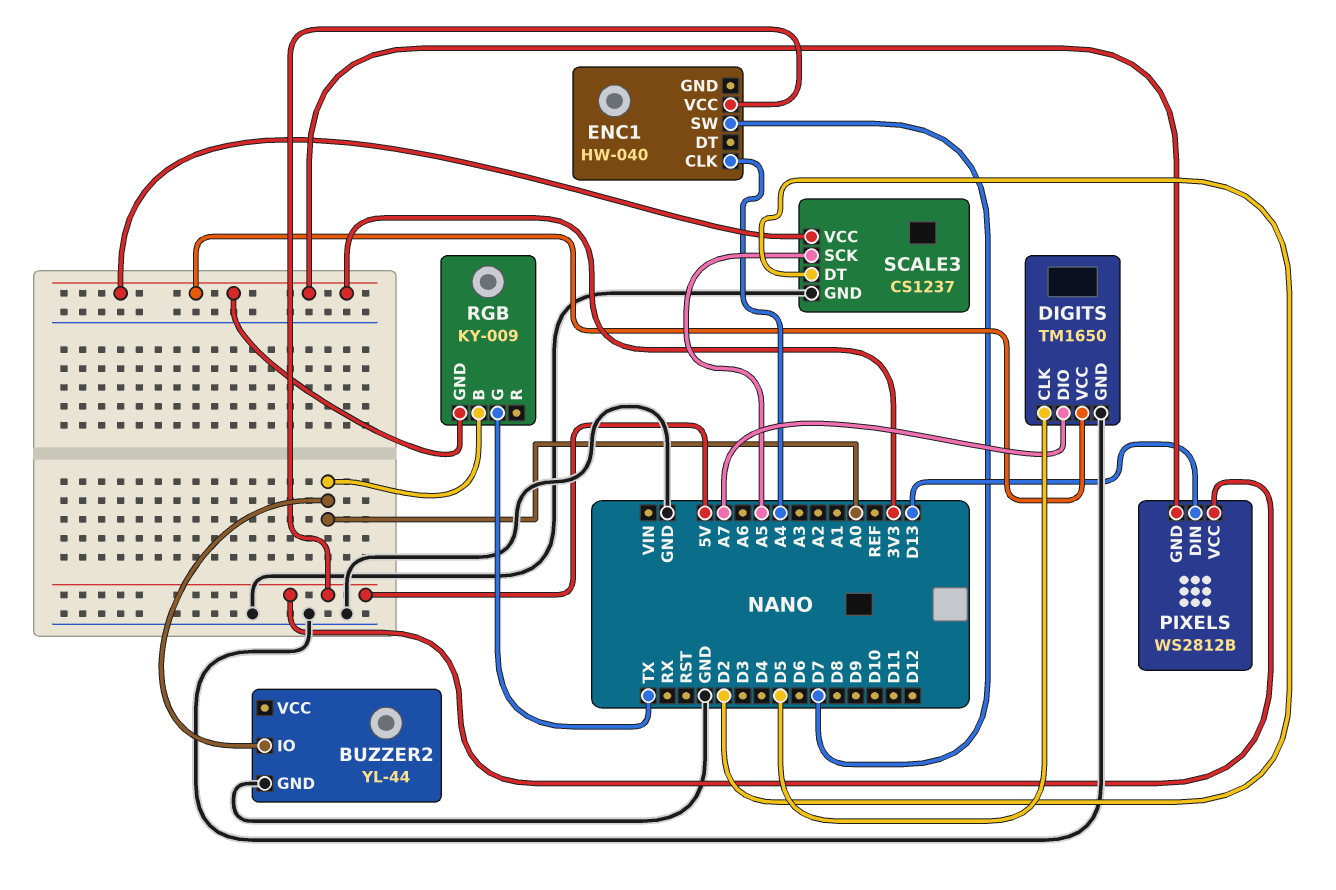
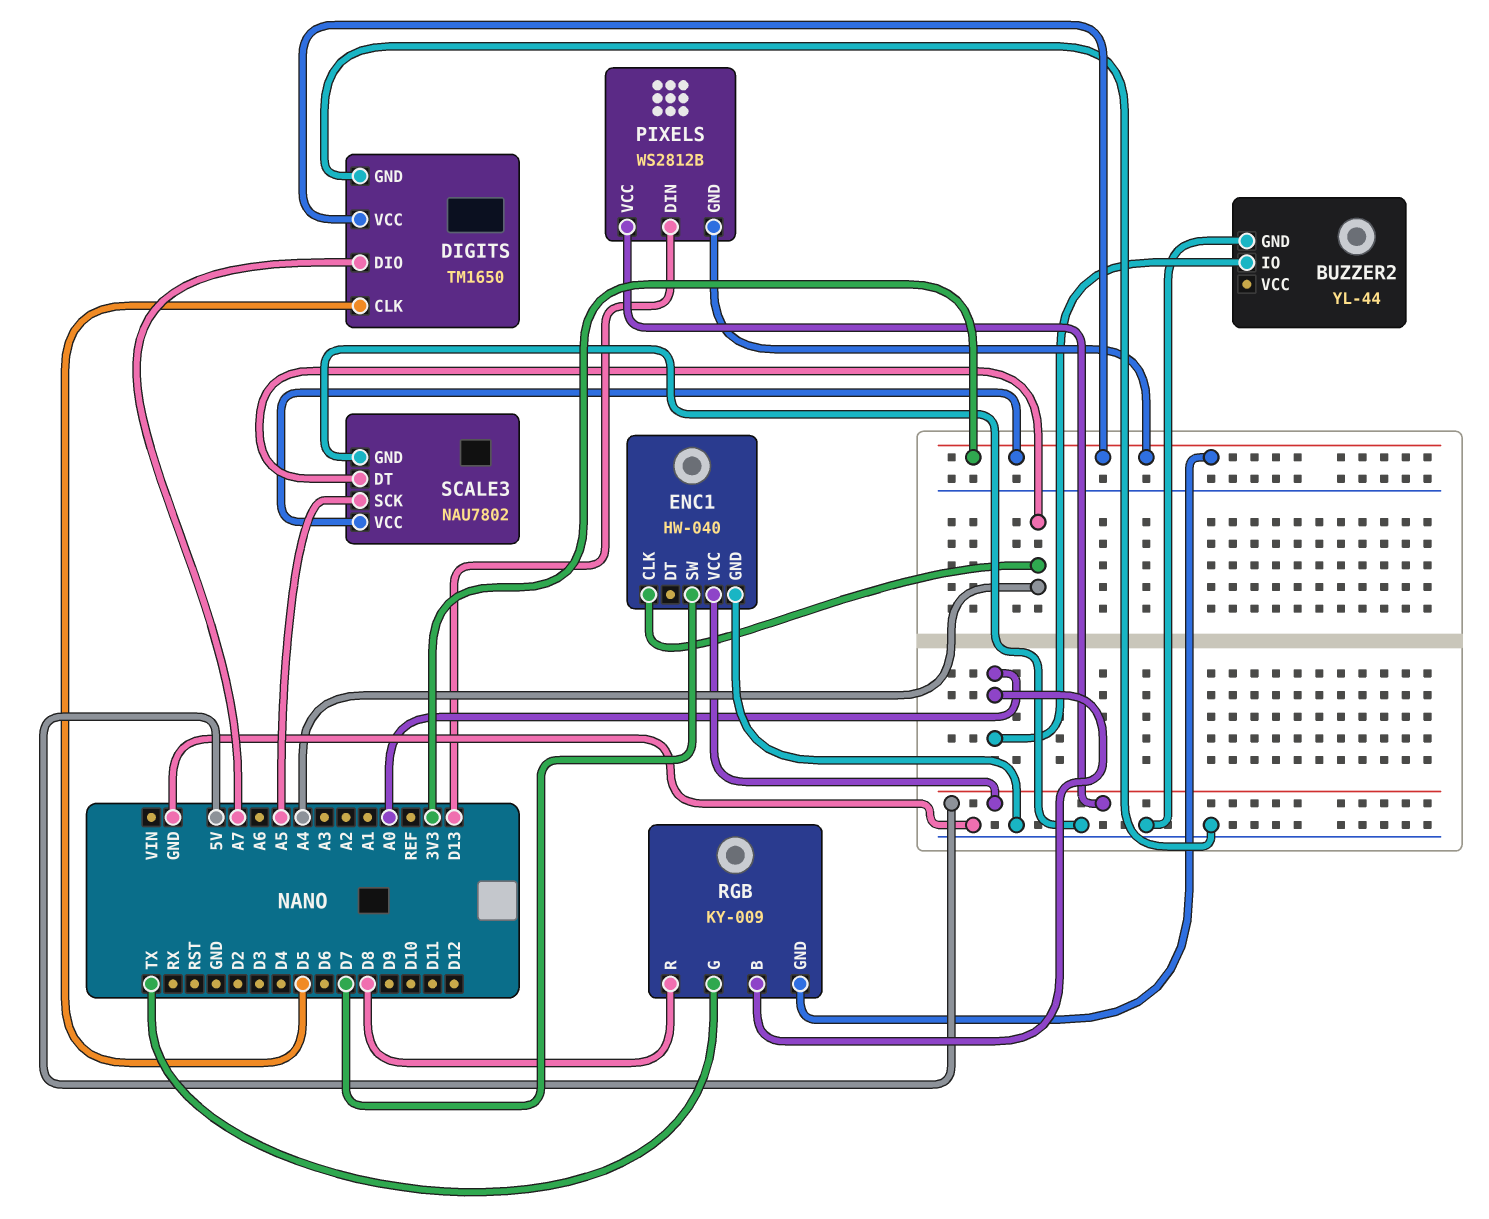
ENC1 pin GND: none -> GND
RGB pin R: none -> D8
SCALE3: CS1237 -> NAU7802
SCALE3 pin DT: D2 -> A4

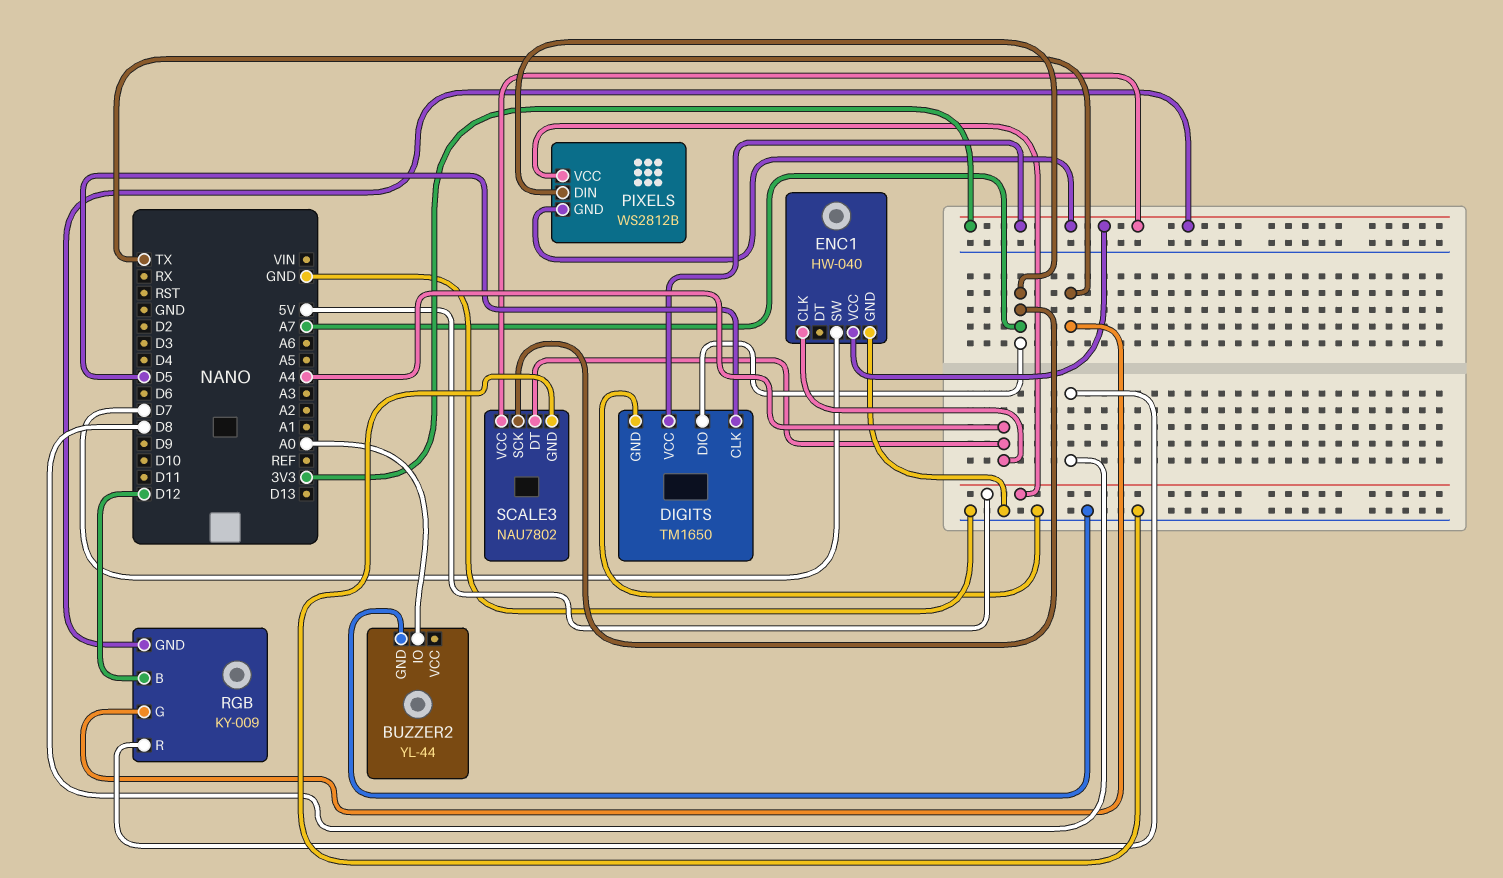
ENC1 pin VCC: 5V -> 3V3
PIXELS pin DIN: D13 -> A7
RGB pin B: A0 -> D12
SCALE3 pin SCK: A5 -> A7

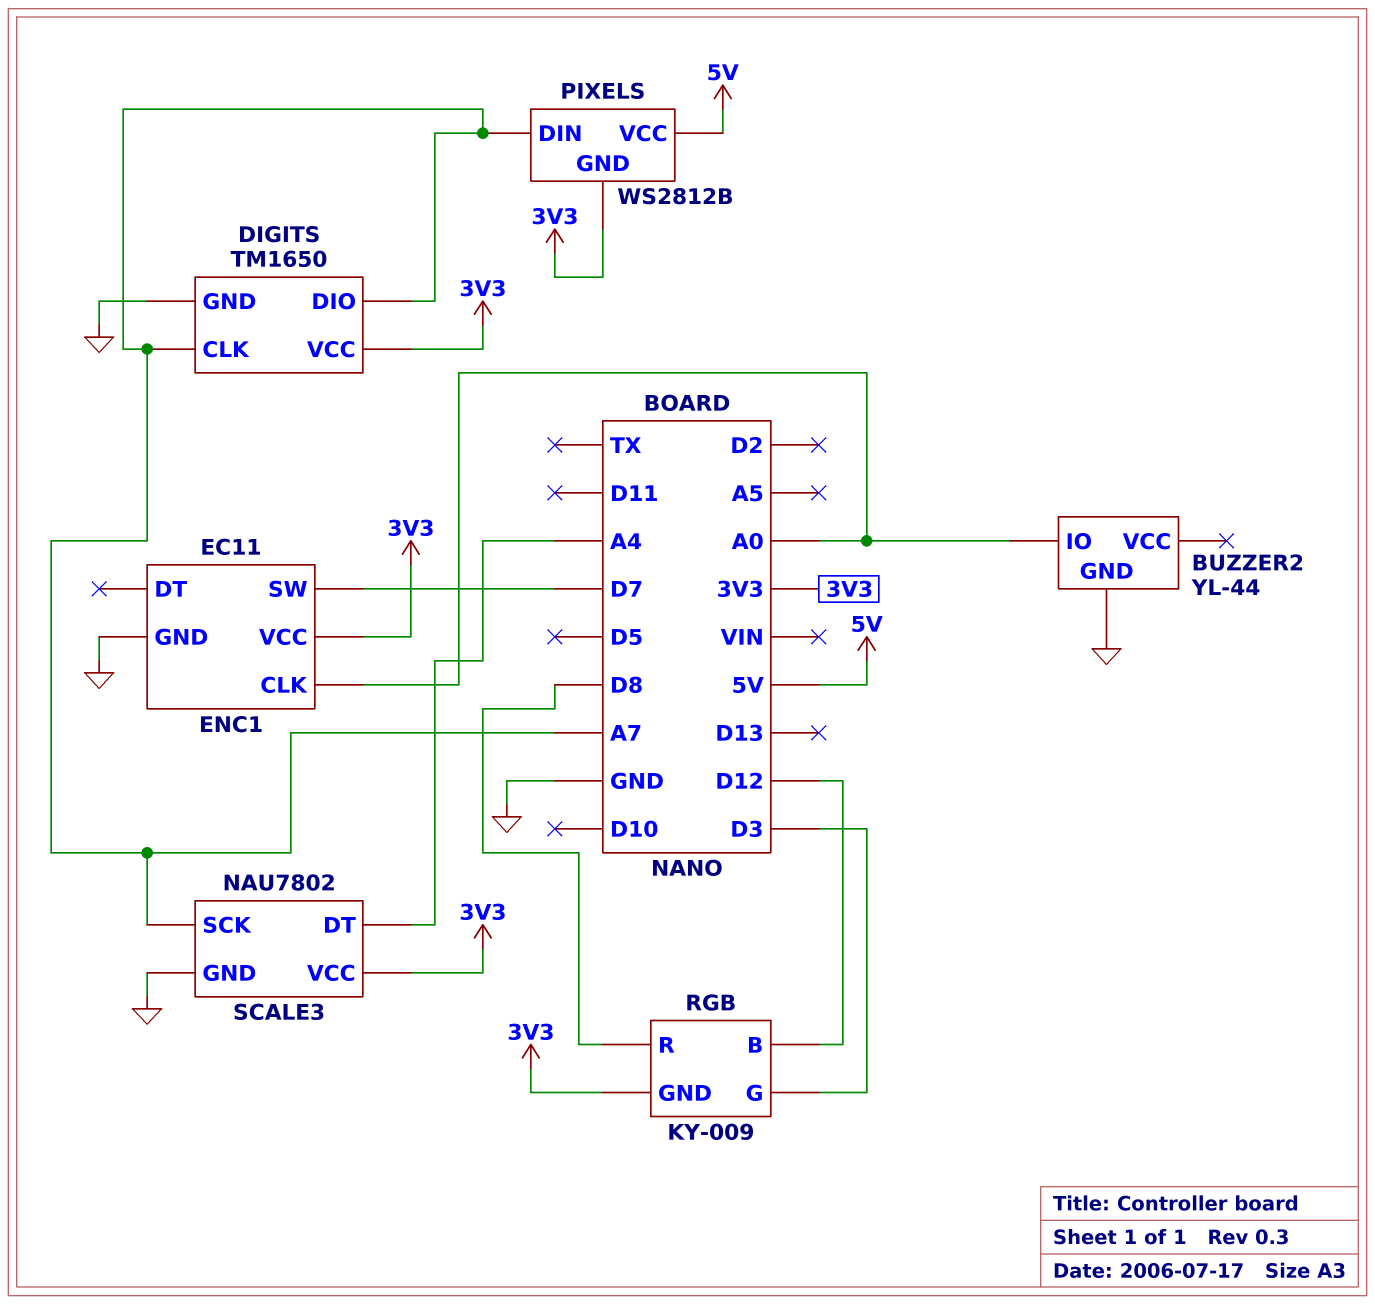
DIGITS pin CLK: D5 -> A7
ENC1: HW-040 -> EC11
ENC1 pin CLK: A4 -> A0
RGB pin G: TX -> D3

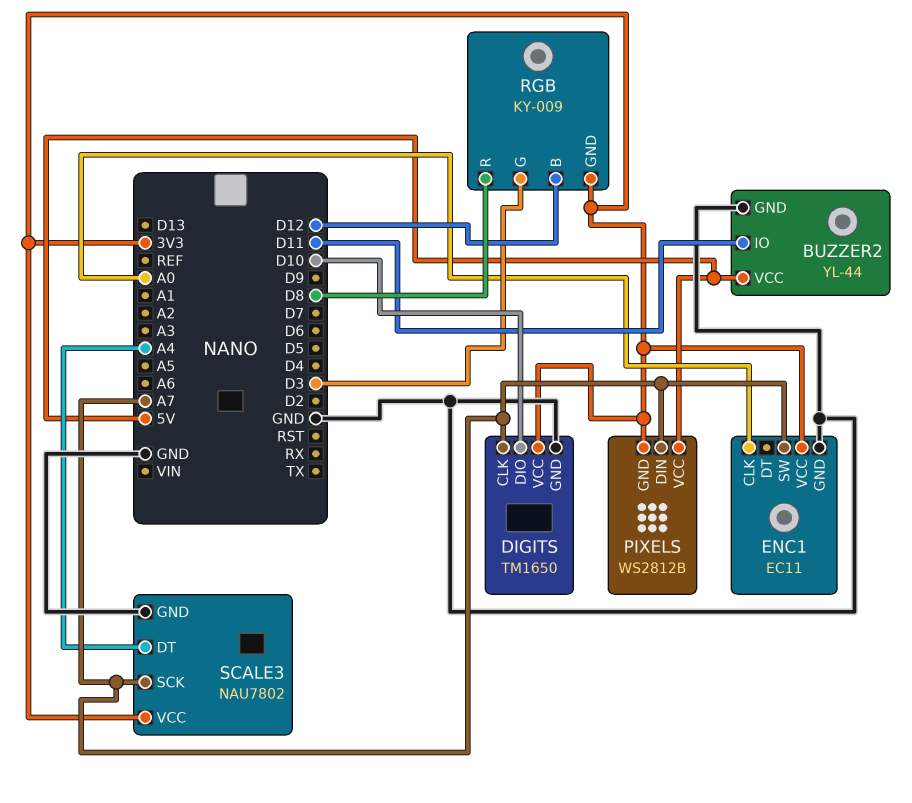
BUZZER2 pin IO: A0 -> D11
BUZZER2 pin VCC: none -> 5V
DIGITS pin DIO: A7 -> D10
ENC1 pin SW: D7 -> A7

